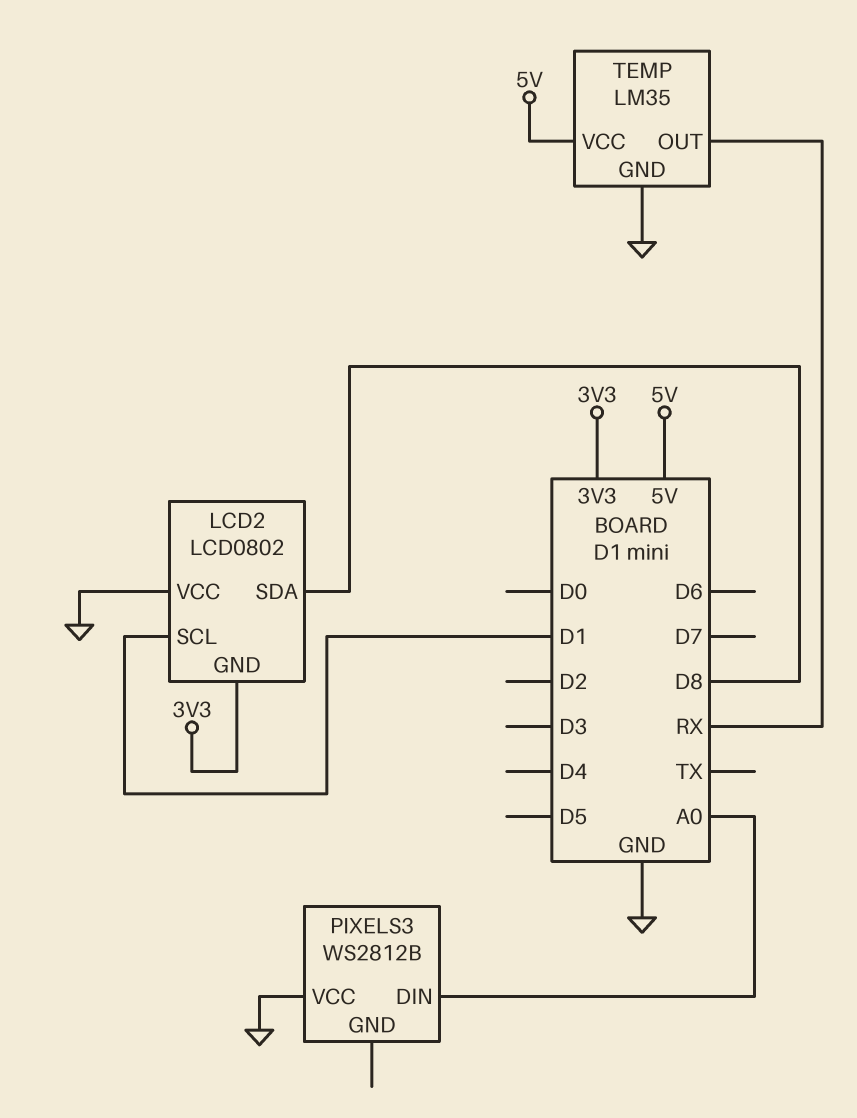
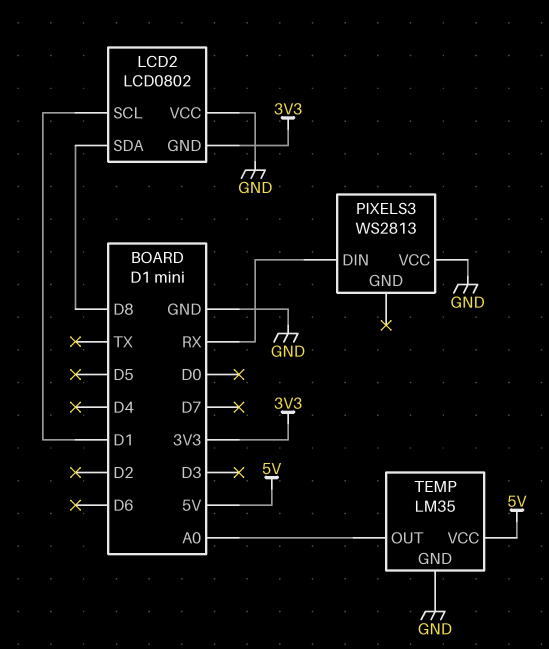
PIXELS3: WS2812B -> WS2813
PIXELS3 pin DIN: A0 -> RX
TEMP pin OUT: RX -> A0

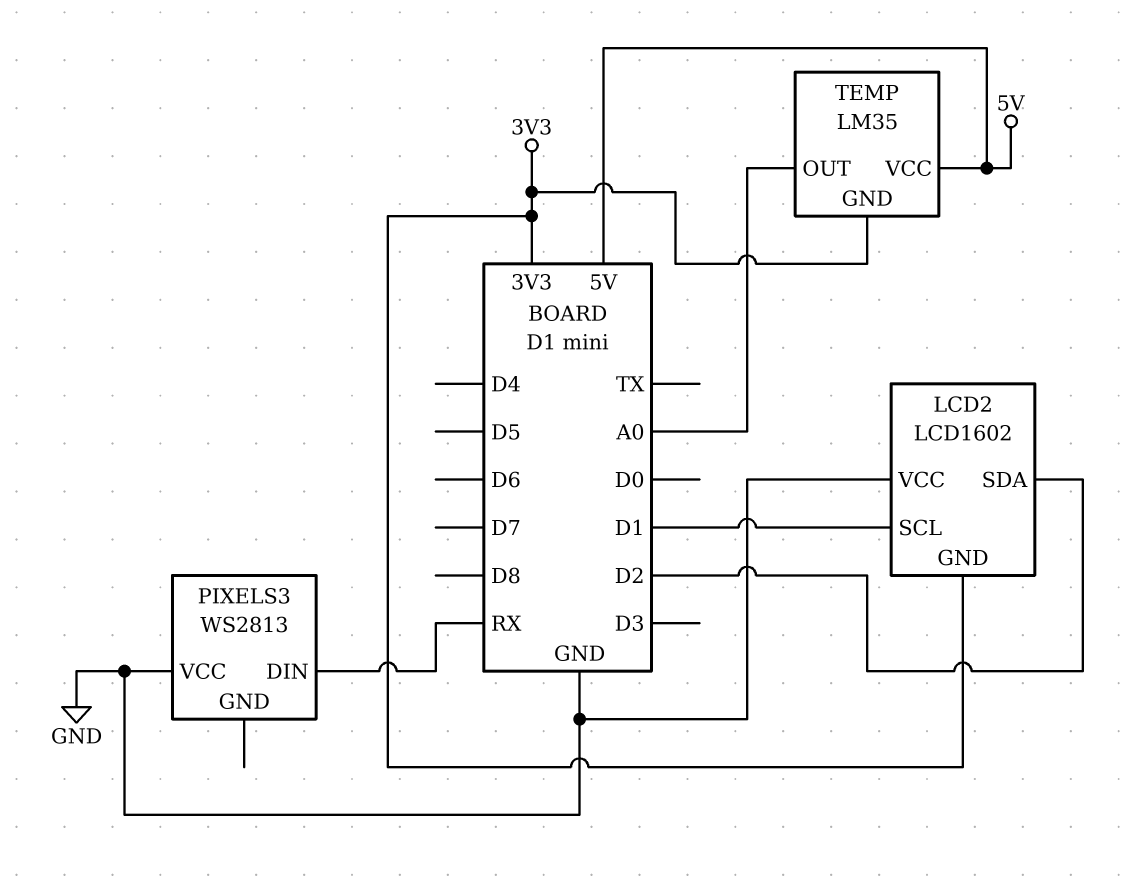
LCD2: LCD0802 -> LCD1602
LCD2 pin SDA: D8 -> D2
TEMP pin GND: GND -> 3V3

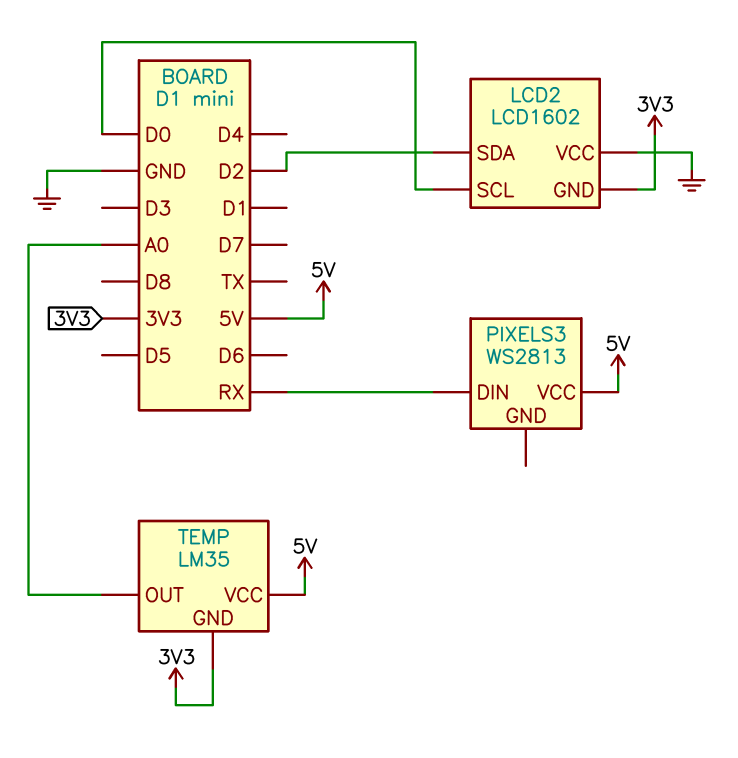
LCD2 pin SCL: D1 -> D0
PIXELS3 pin VCC: GND -> 5V

